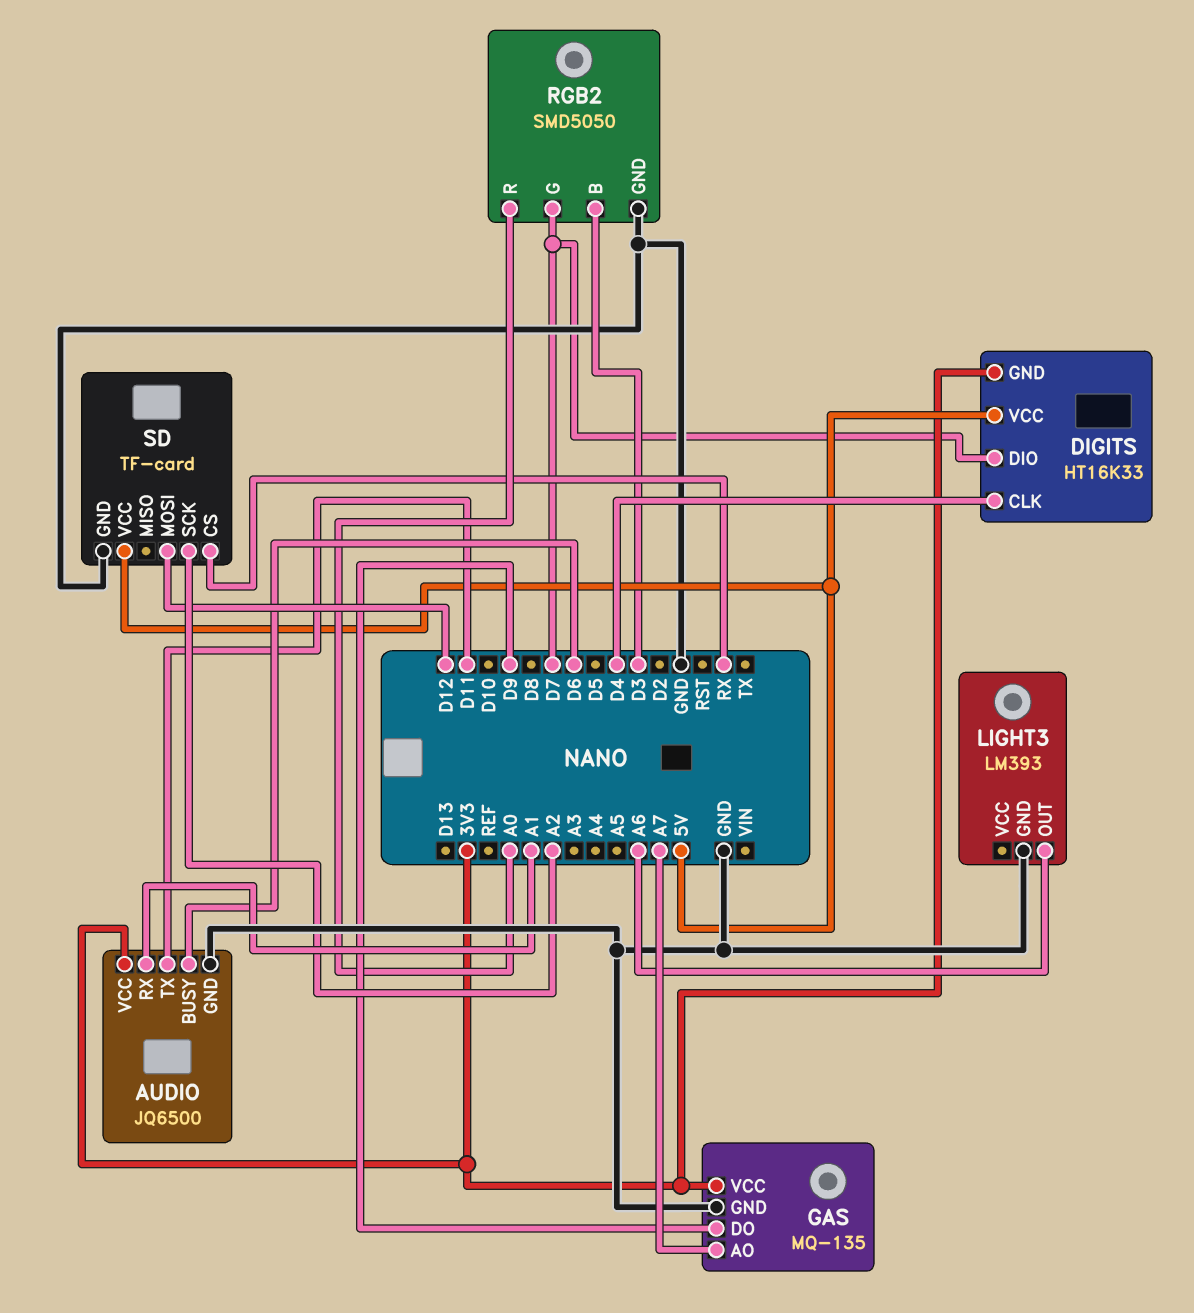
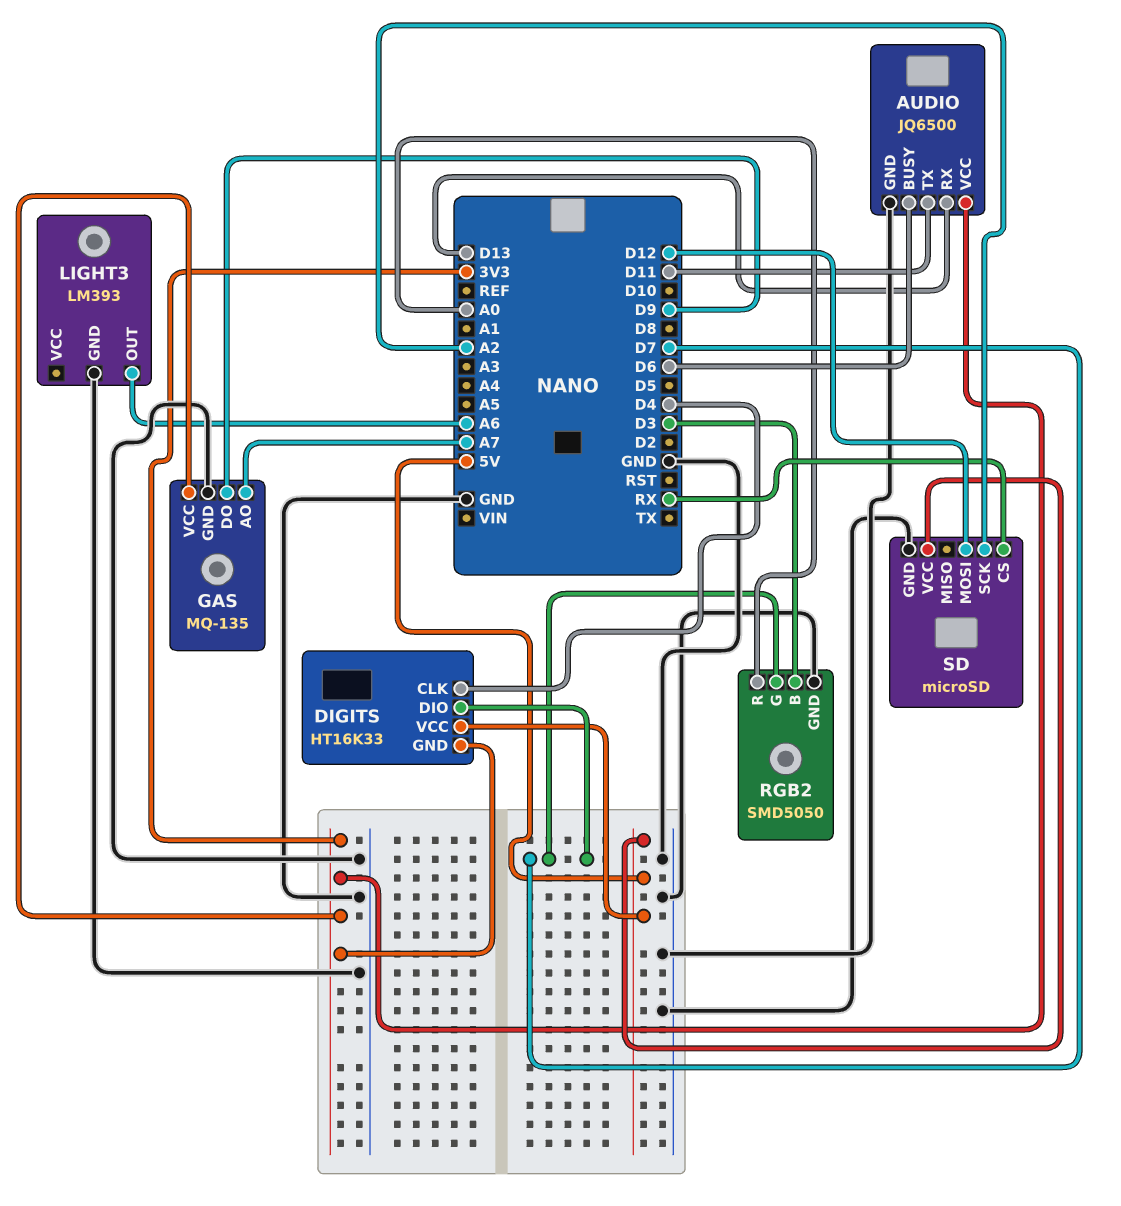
AUDIO pin RX: A1 -> D13
SD: TF-card -> microSD

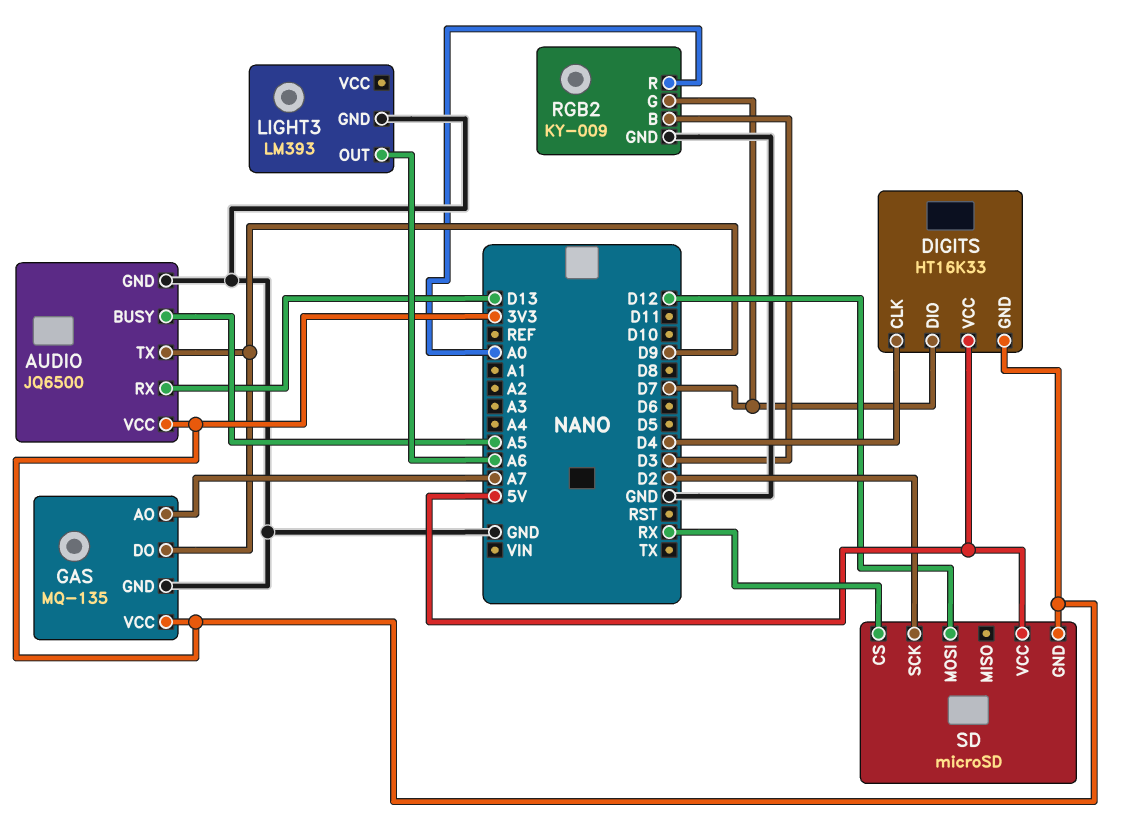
AUDIO pin BUSY: D6 -> A5
AUDIO pin TX: D11 -> D9
RGB2: SMD5050 -> KY-009
SD pin GND: GND -> 3V3
SD pin SCK: A2 -> D2

